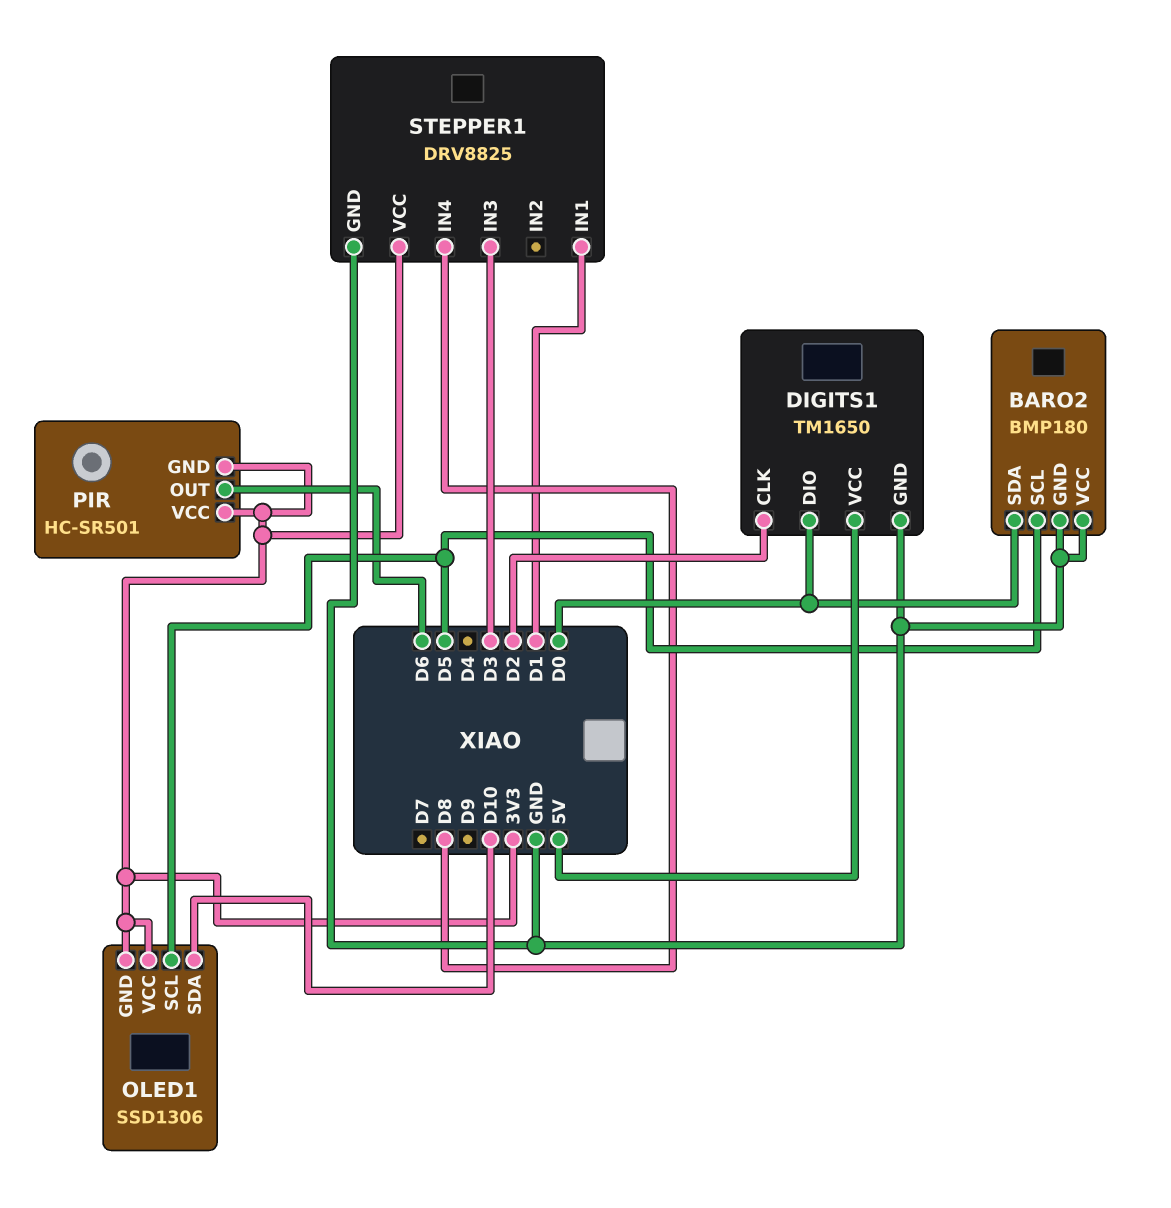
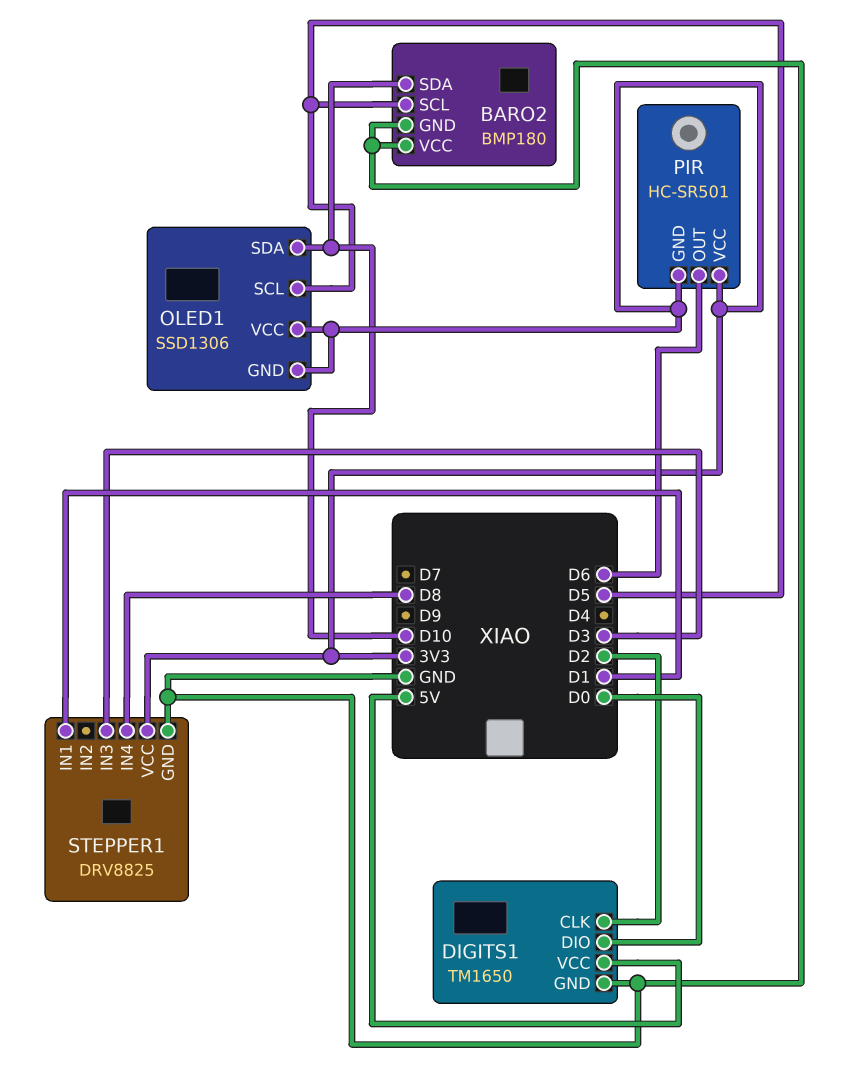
BARO2 pin SDA: D0 -> D10

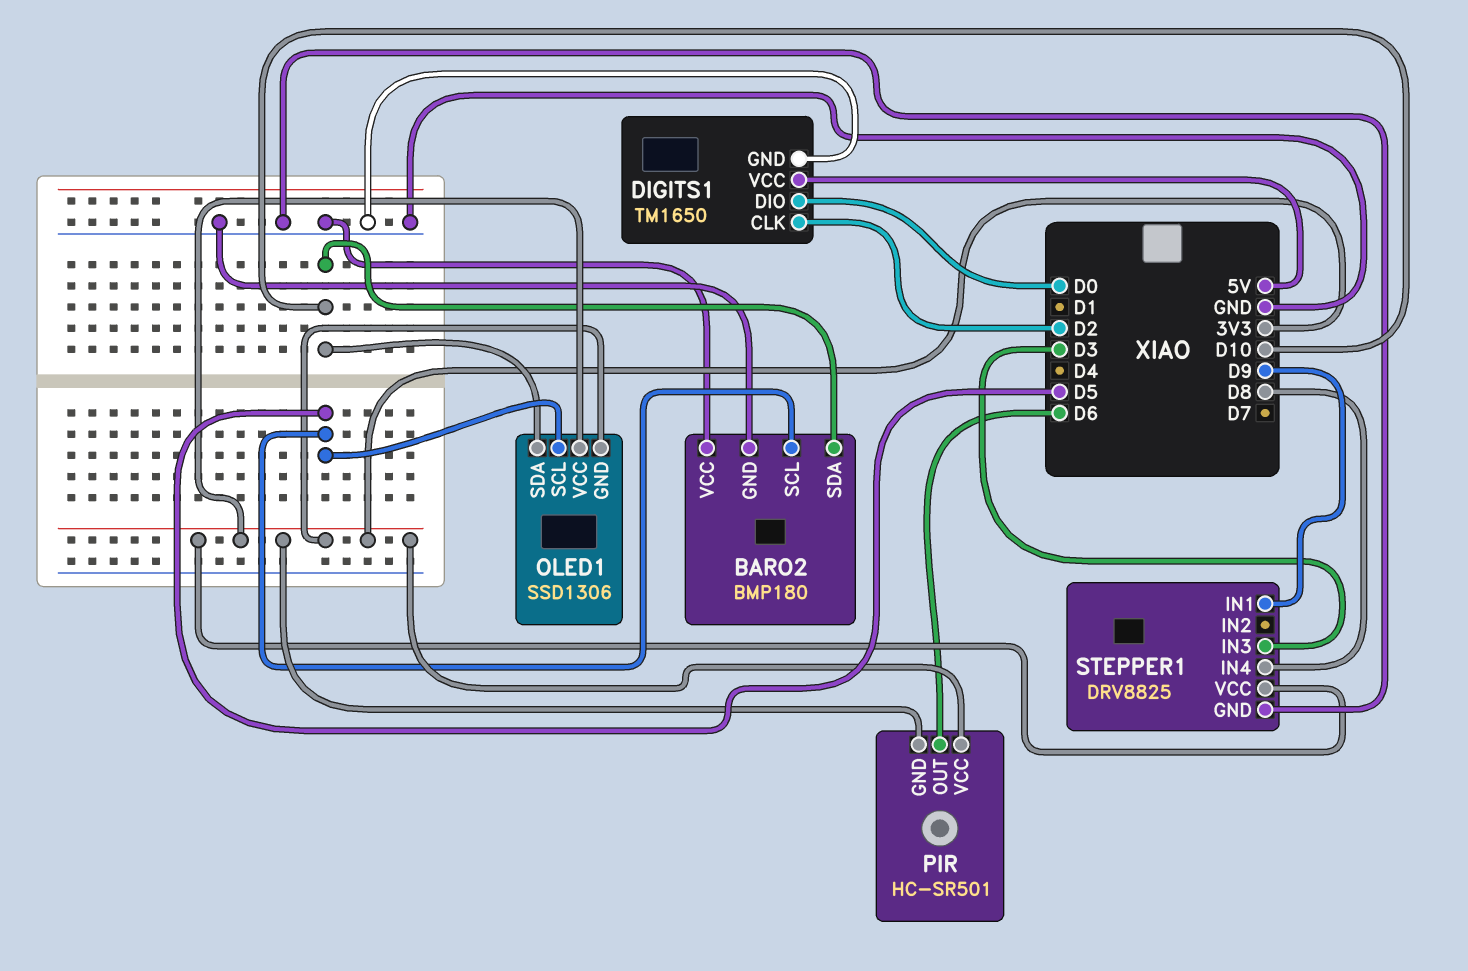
STEPPER1 pin IN1: D1 -> D9

